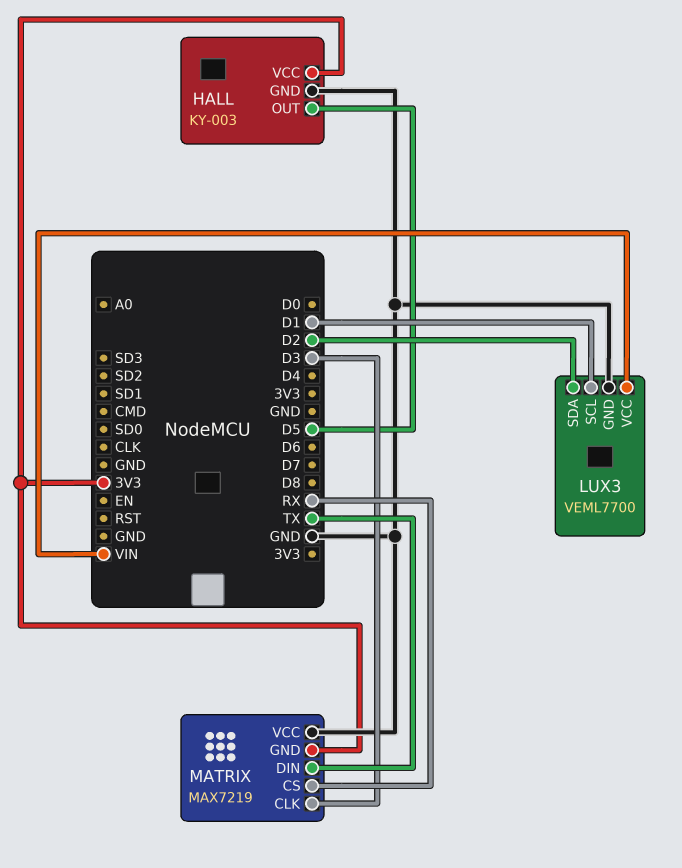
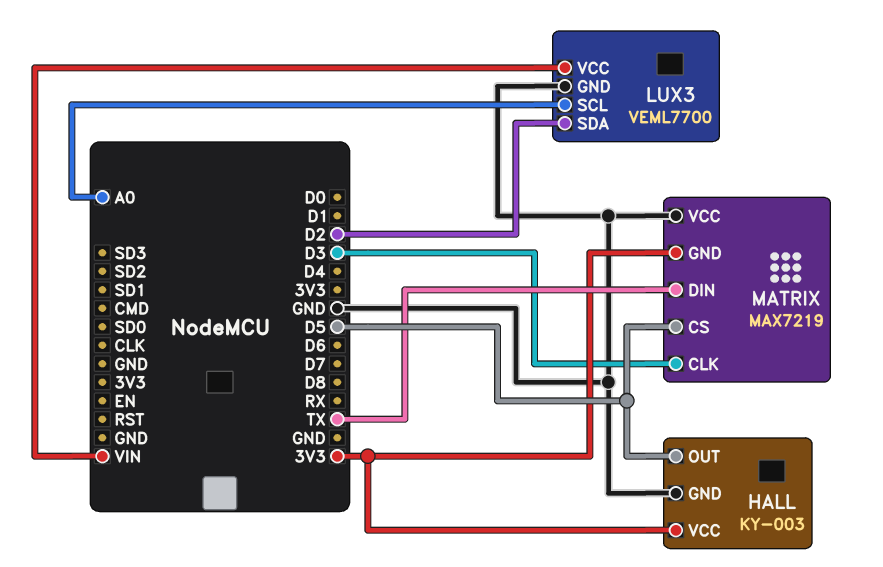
LUX3 pin SCL: D1 -> A0
MATRIX pin CS: RX -> D5

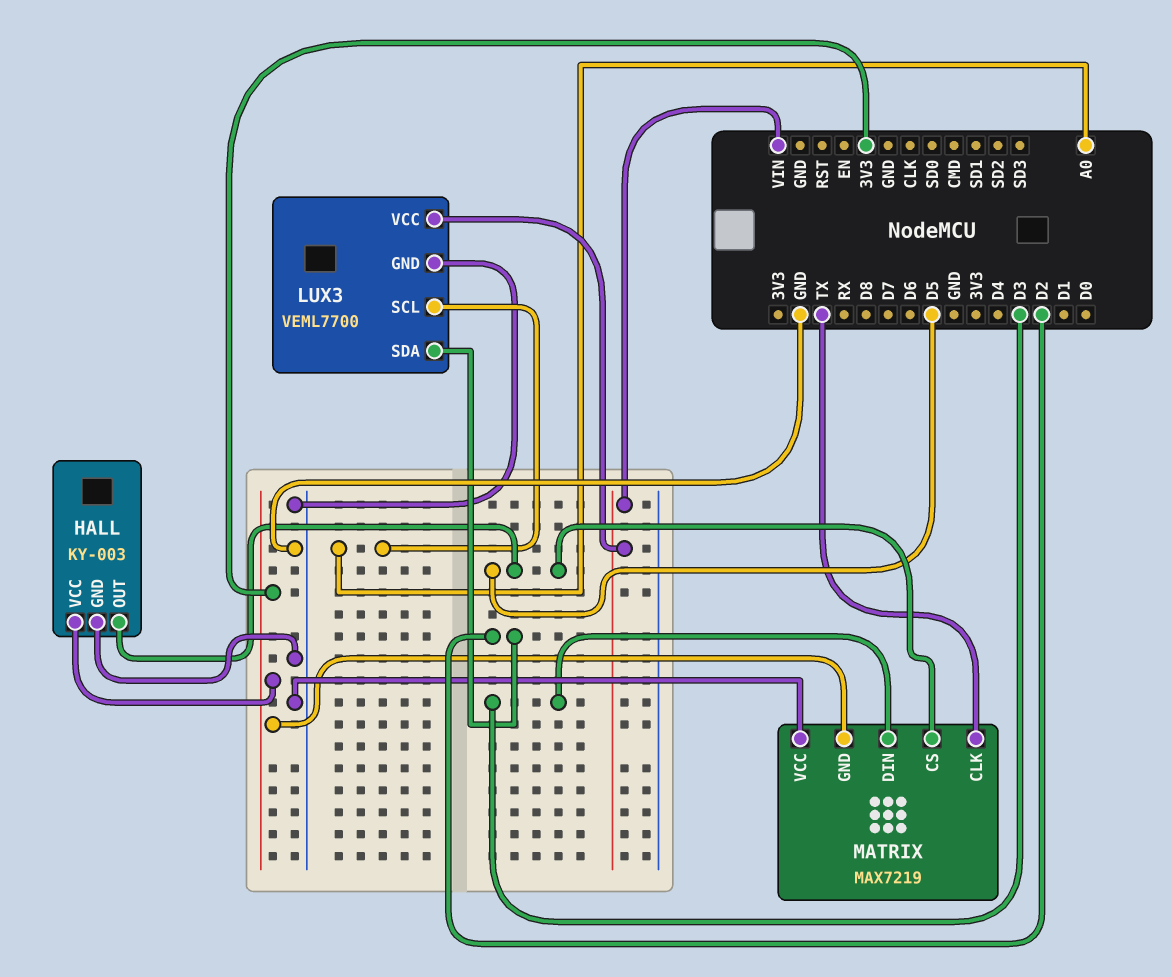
MATRIX pin CLK: D3 -> TX
MATRIX pin DIN: TX -> D3

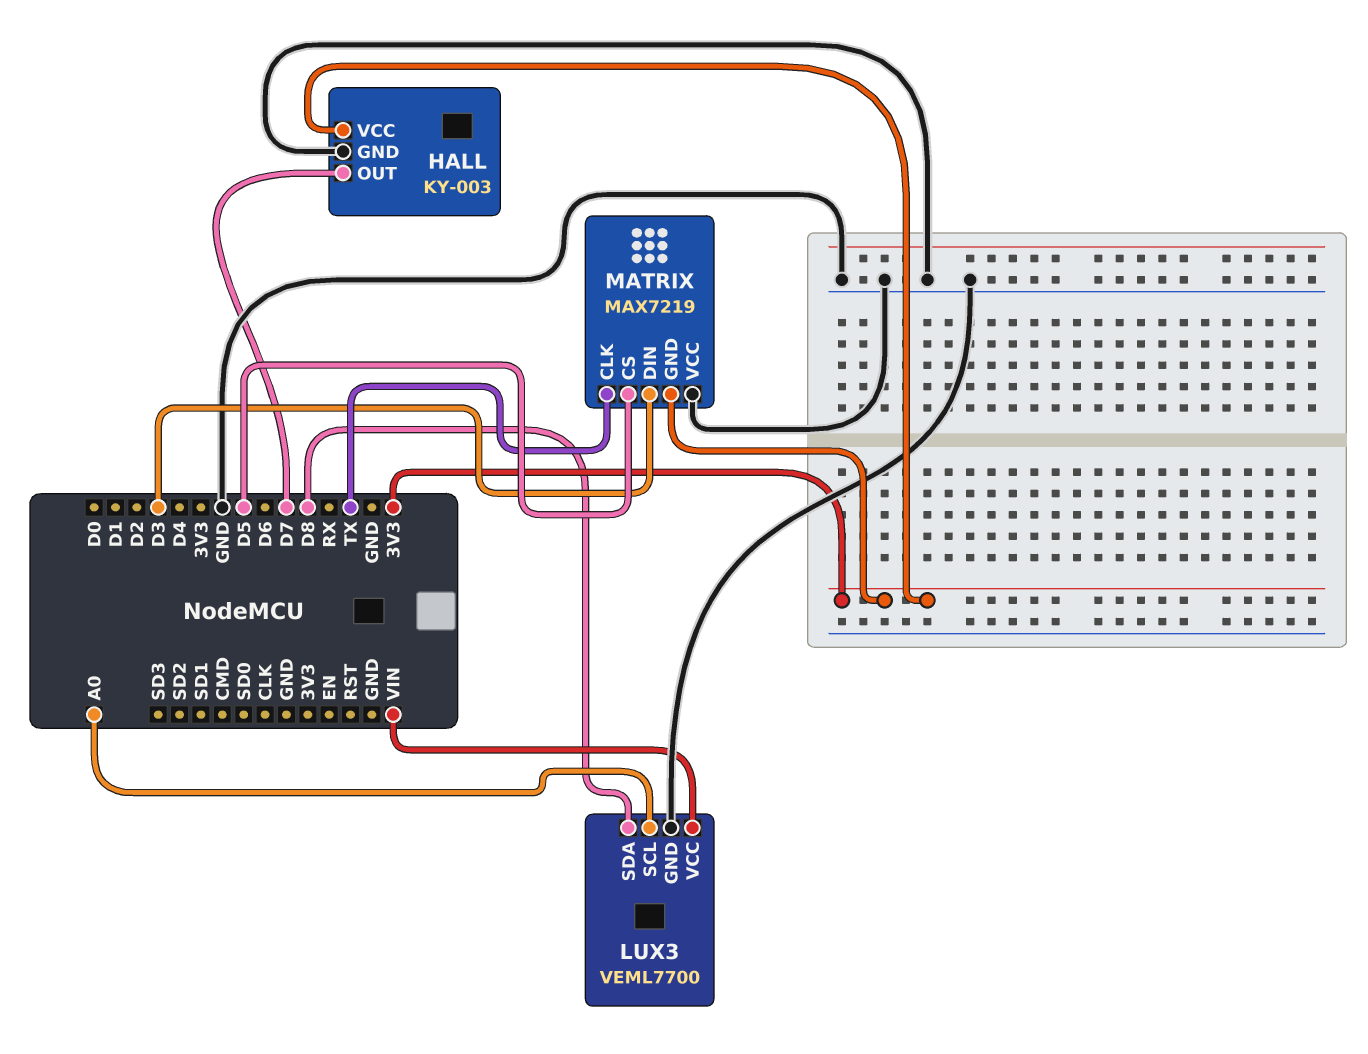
HALL pin OUT: D5 -> D7
LUX3 pin SDA: D2 -> D8

